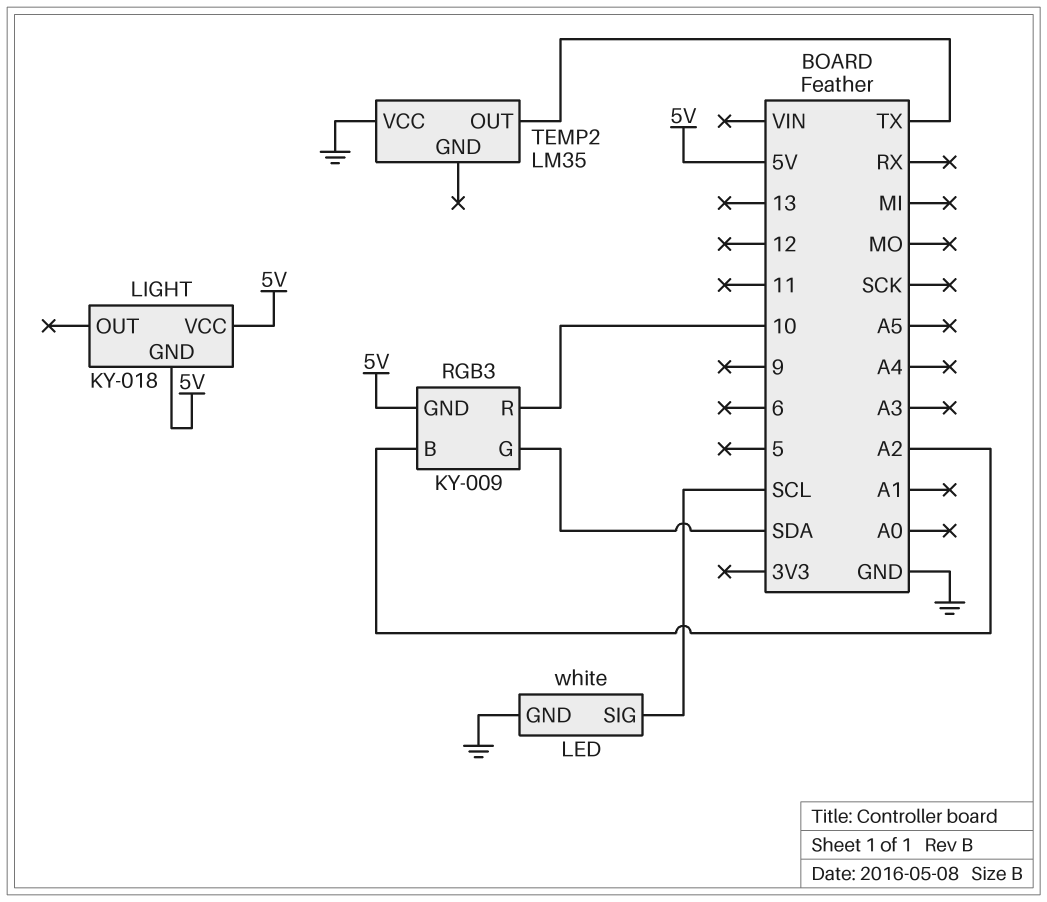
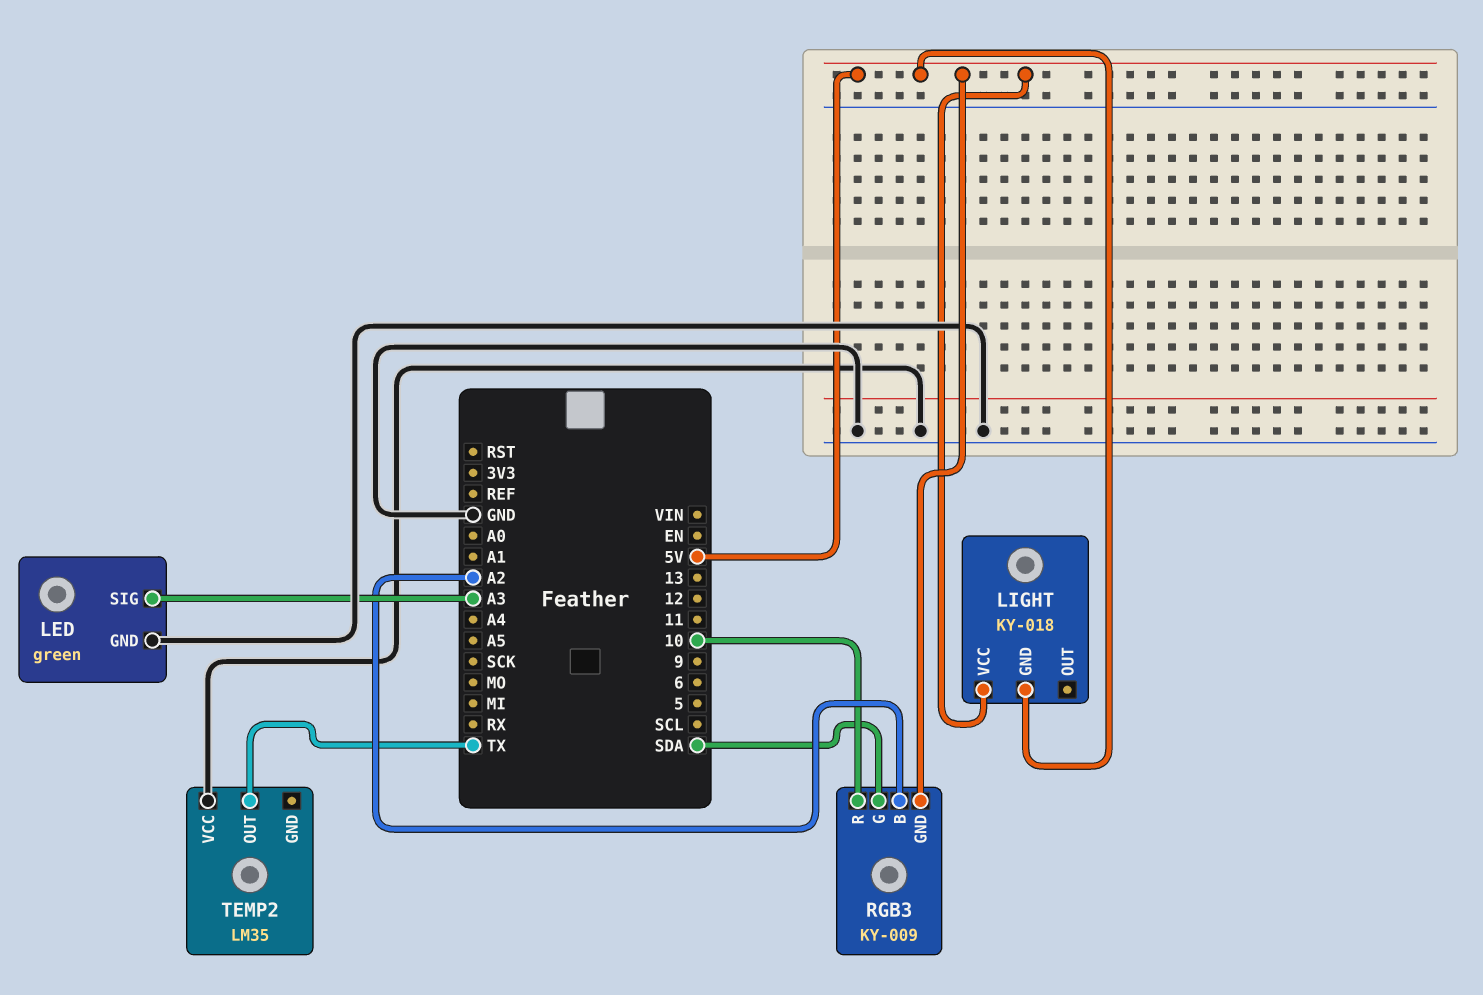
LED: white -> green
LED pin SIG: SCL -> A3

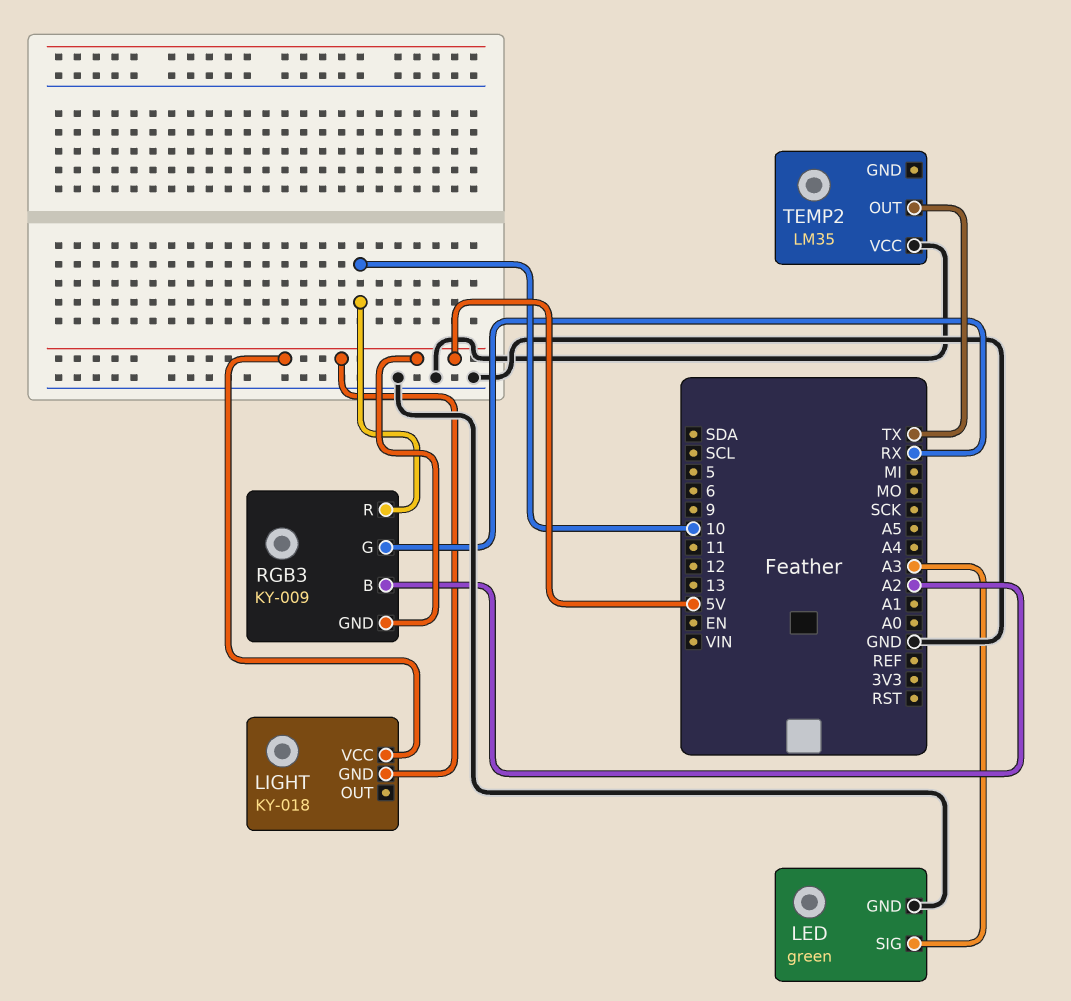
RGB3 pin G: SDA -> RX

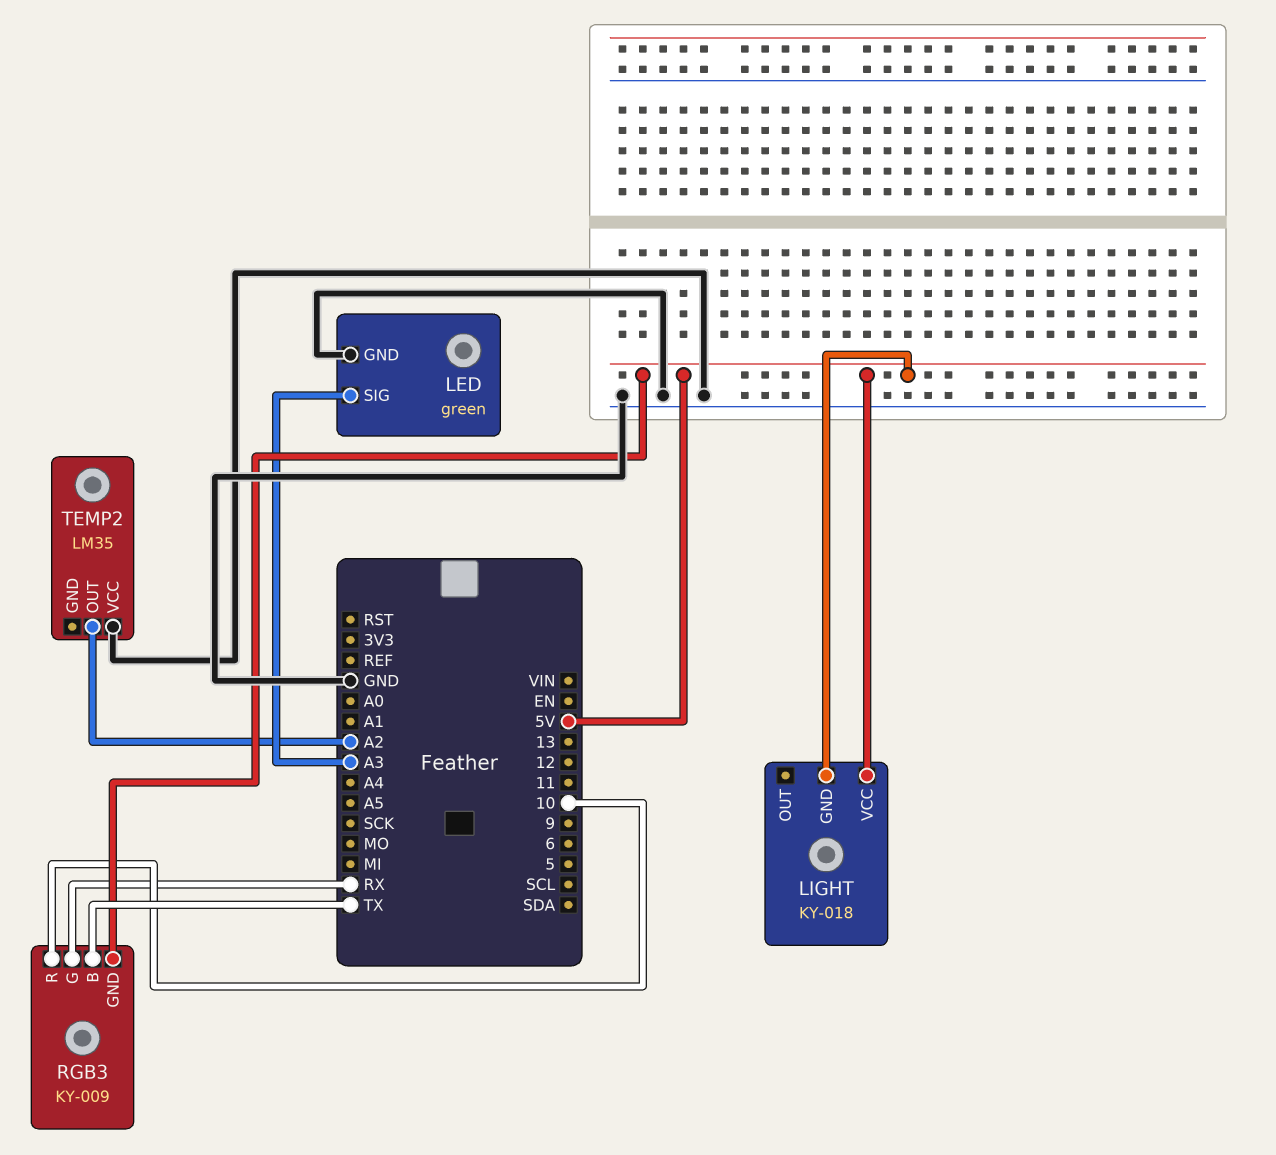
RGB3 pin B: A2 -> TX
TEMP2 pin OUT: TX -> A2

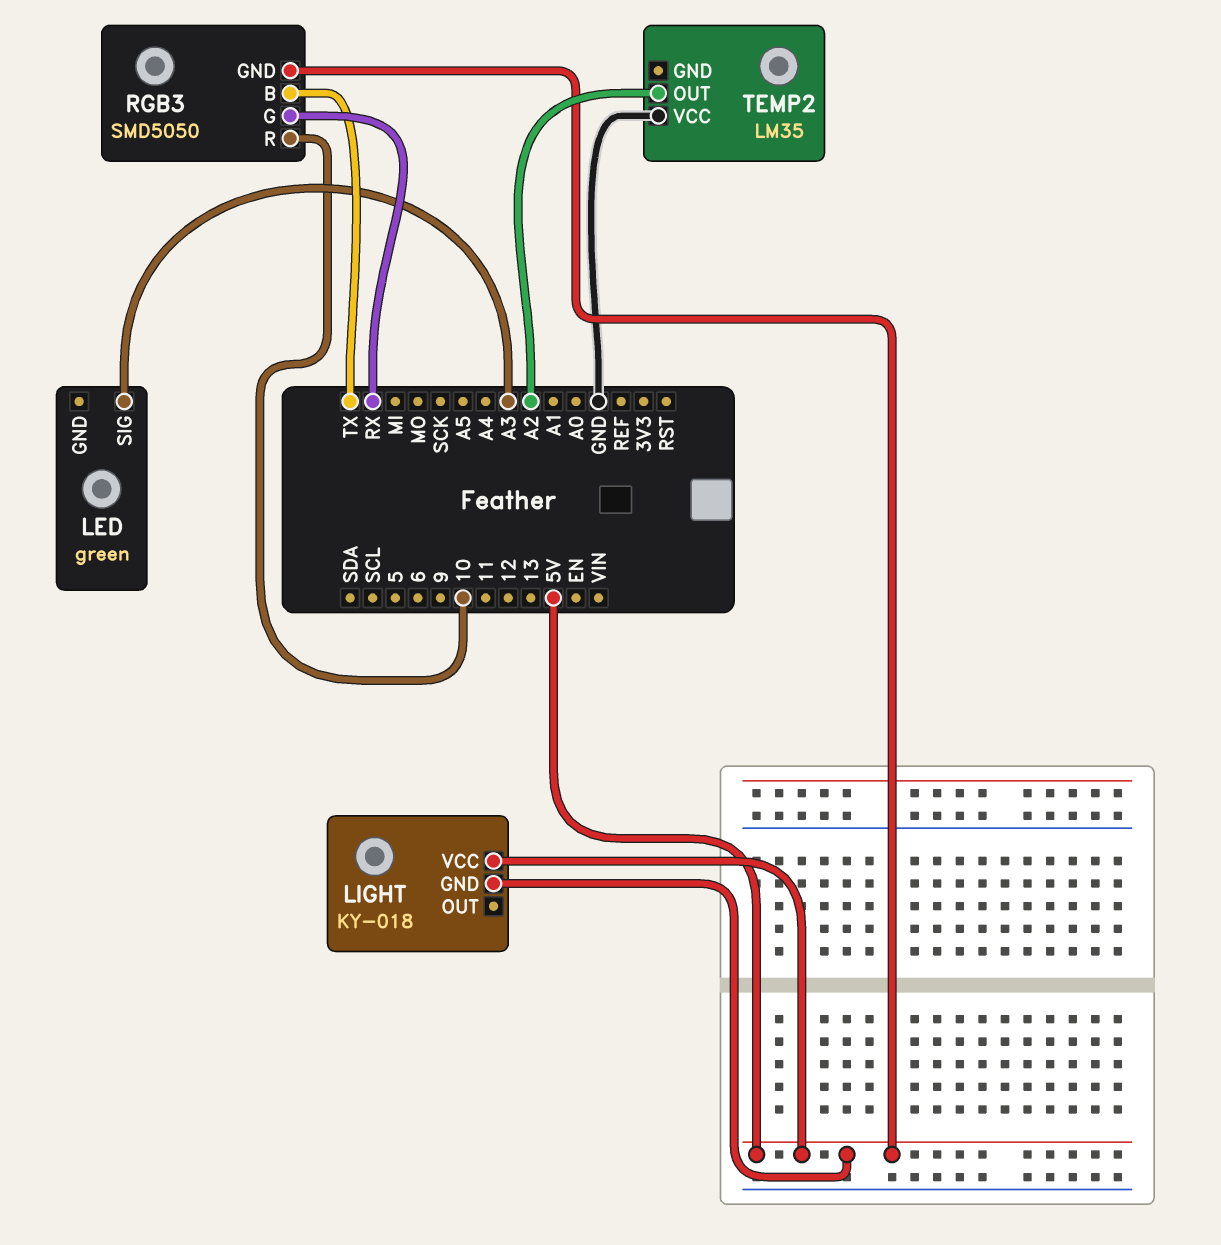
LED pin GND: GND -> none
RGB3: KY-009 -> SMD5050

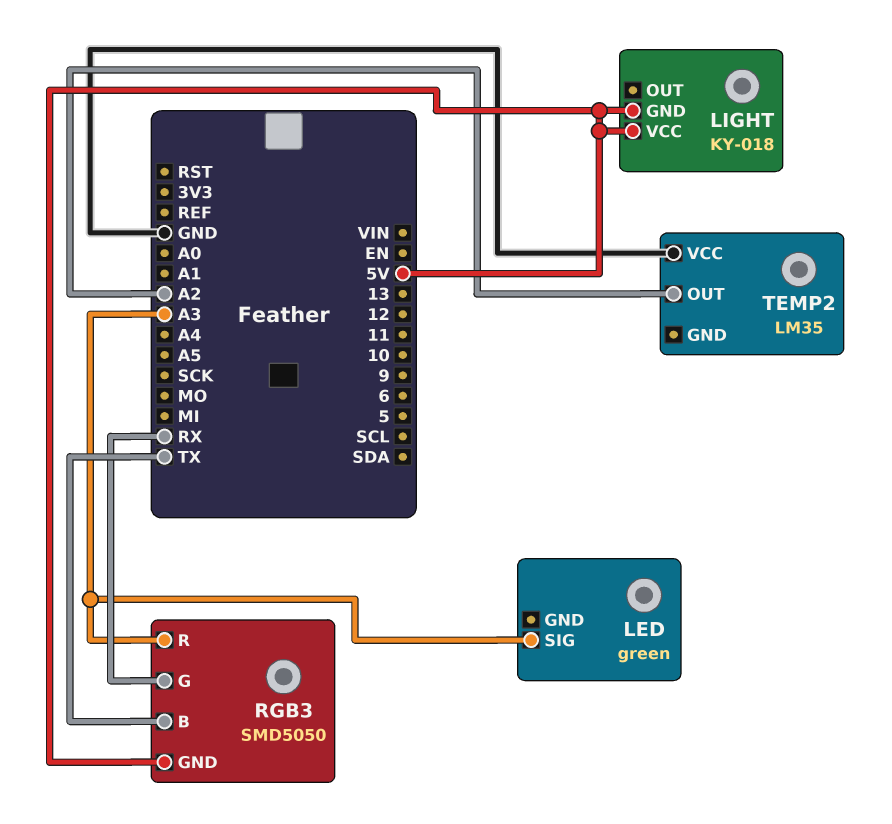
RGB3 pin R: 10 -> A3

